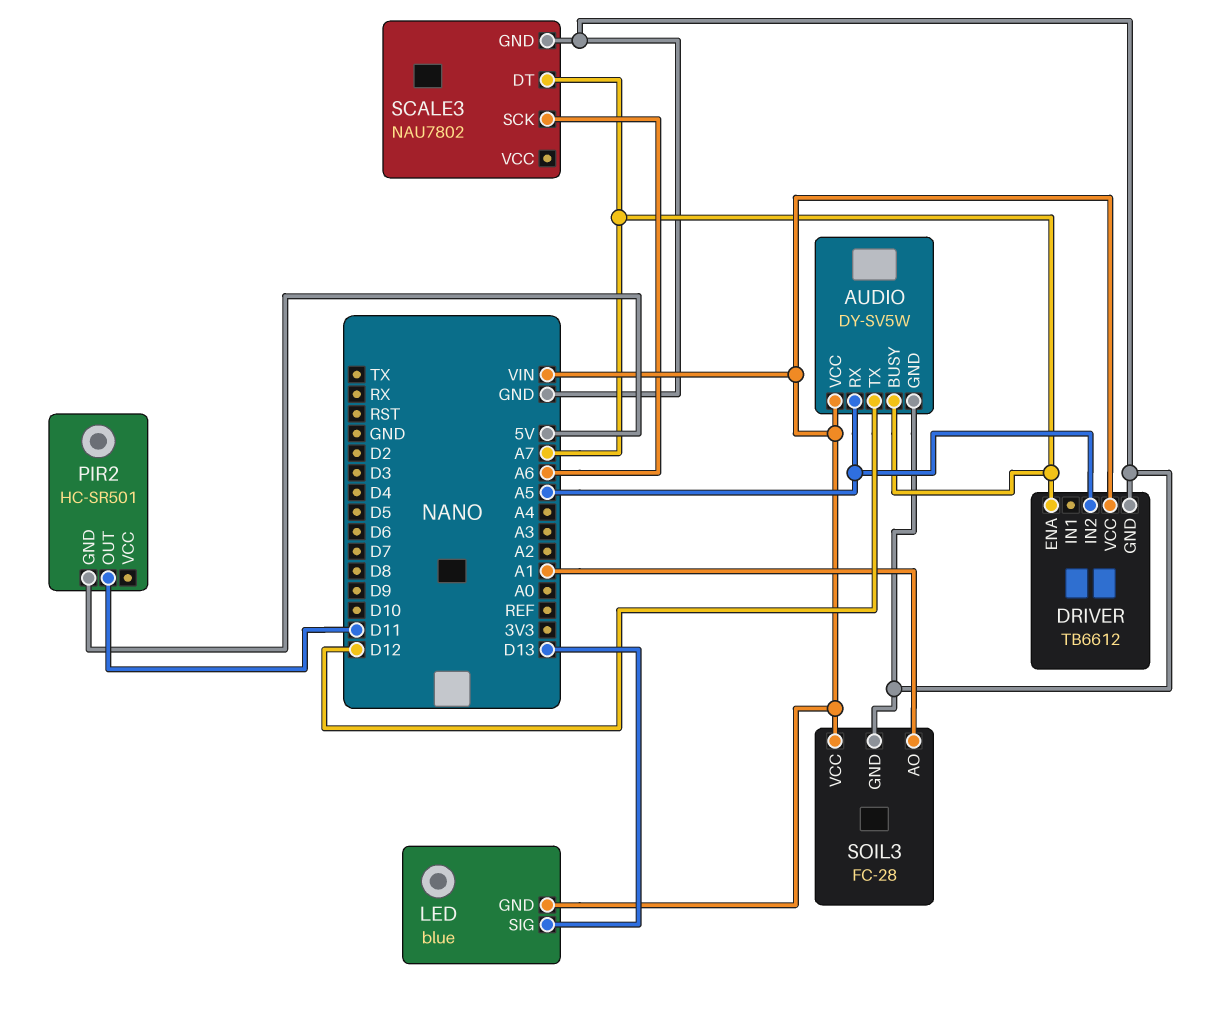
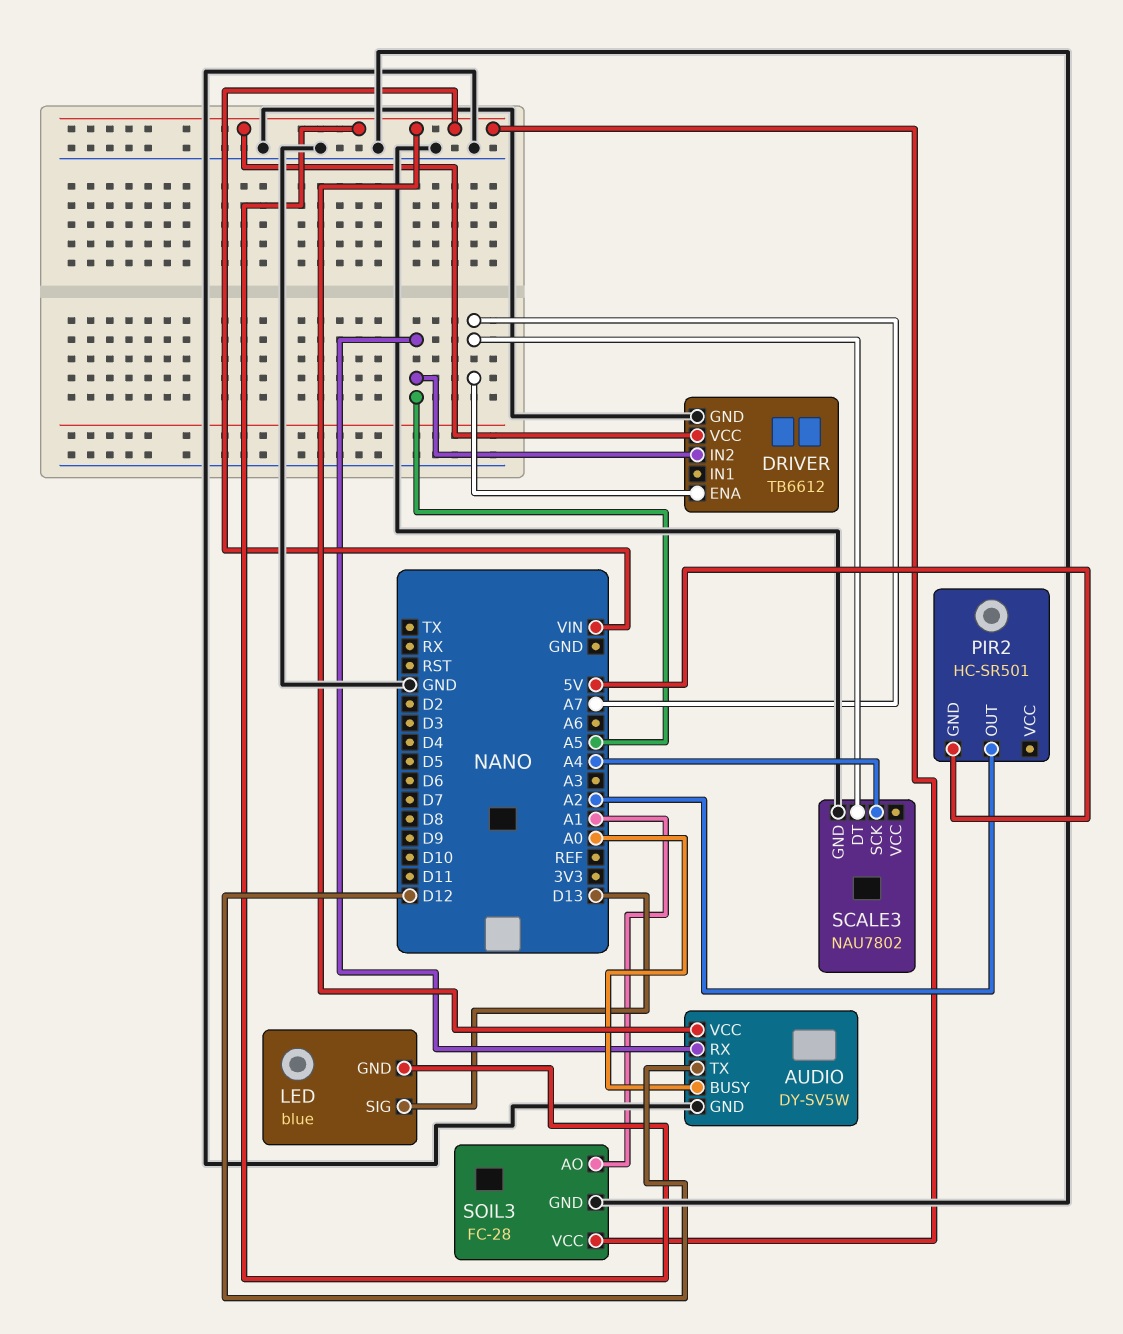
AUDIO pin BUSY: A7 -> A0
PIR2 pin OUT: D11 -> A2
SCALE3 pin SCK: A6 -> A4

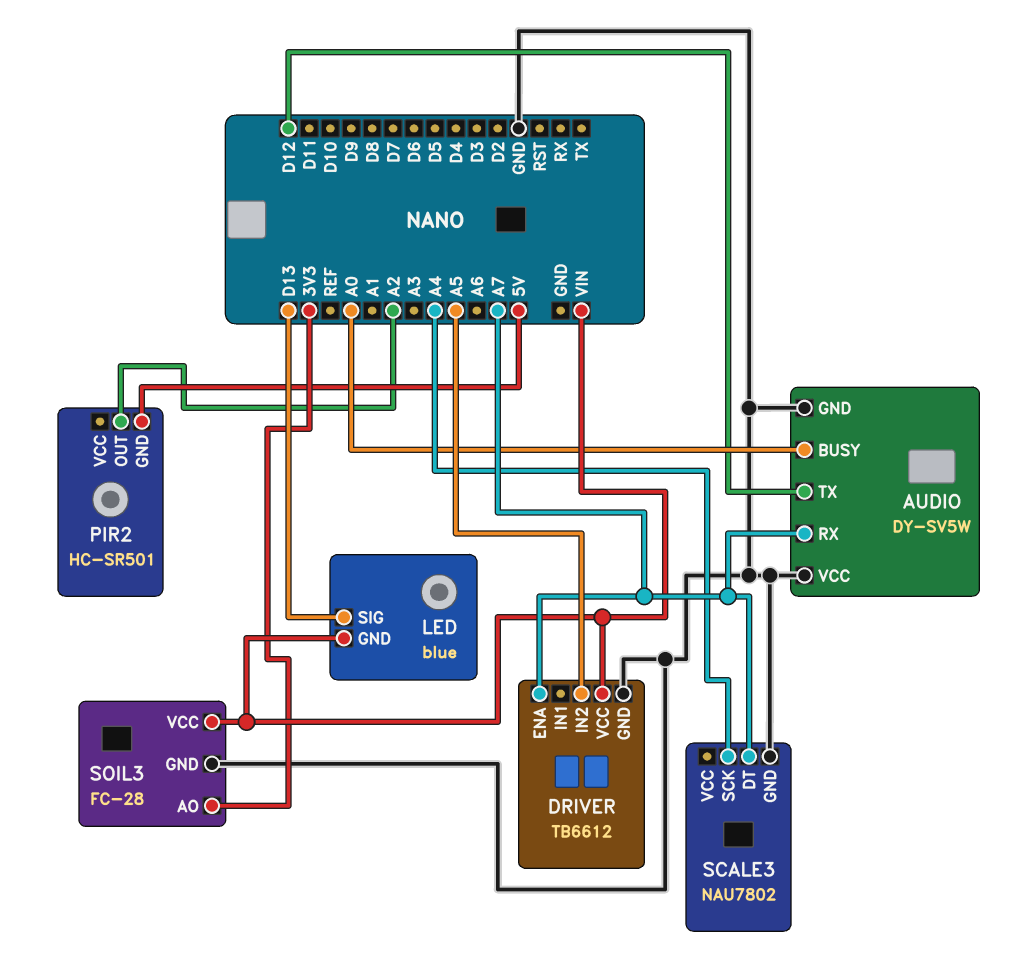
AUDIO pin RX: A5 -> A7
AUDIO pin VCC: VIN -> GND
SOIL3 pin AO: A1 -> 3V3

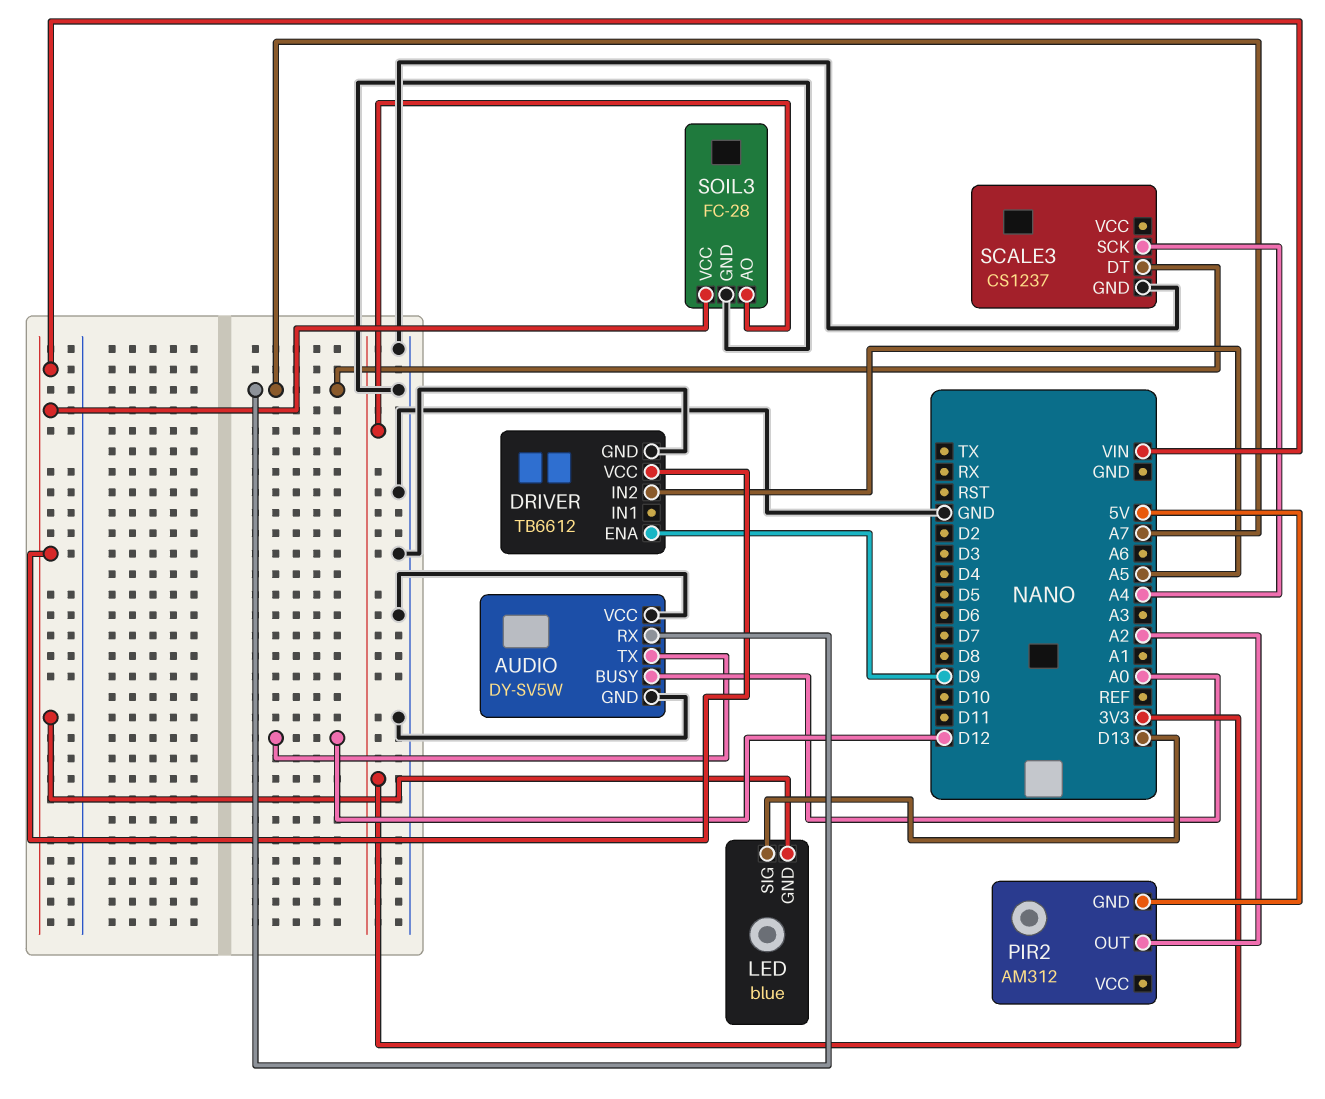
DRIVER pin ENA: A7 -> D9
PIR2: HC-SR501 -> AM312
SCALE3: NAU7802 -> CS1237

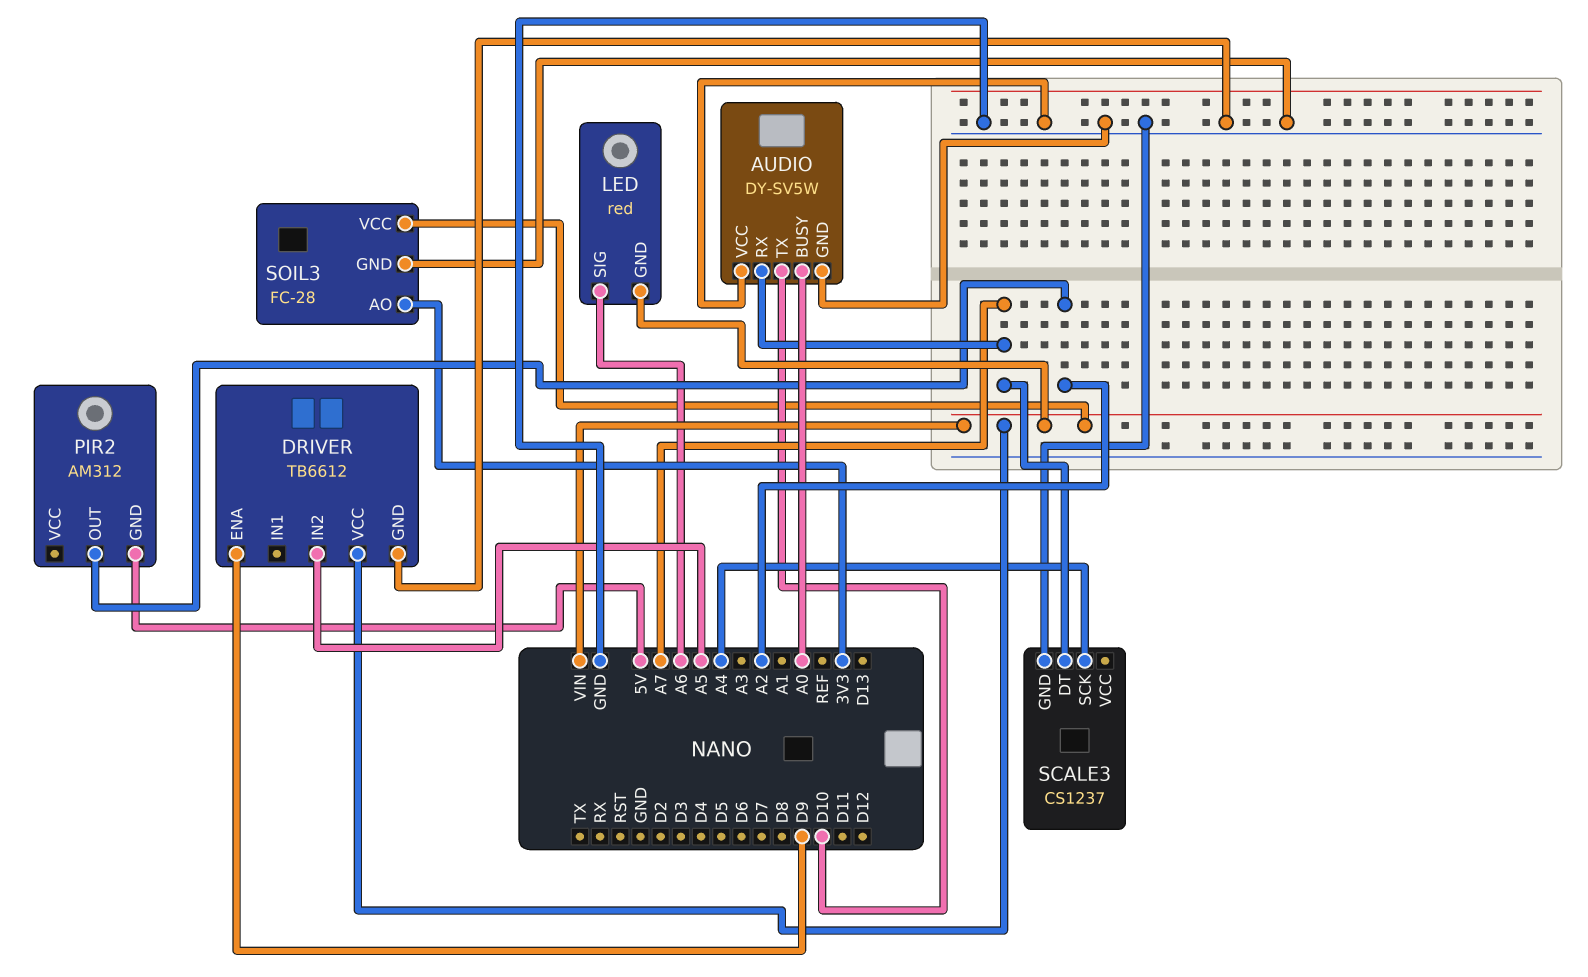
AUDIO pin TX: D12 -> D10
LED: blue -> red
LED pin SIG: D13 -> A6

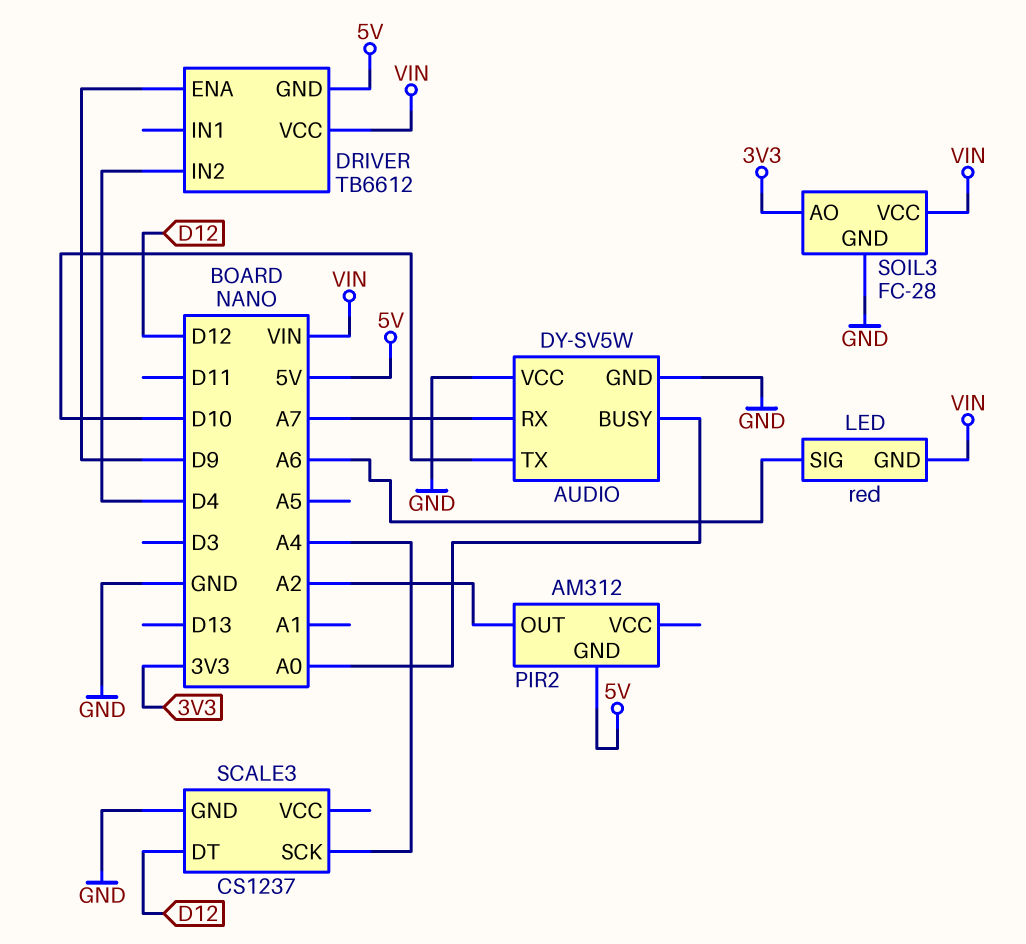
DRIVER pin GND: GND -> 5V
DRIVER pin IN2: A5 -> D4
SCALE3 pin DT: A7 -> D12

